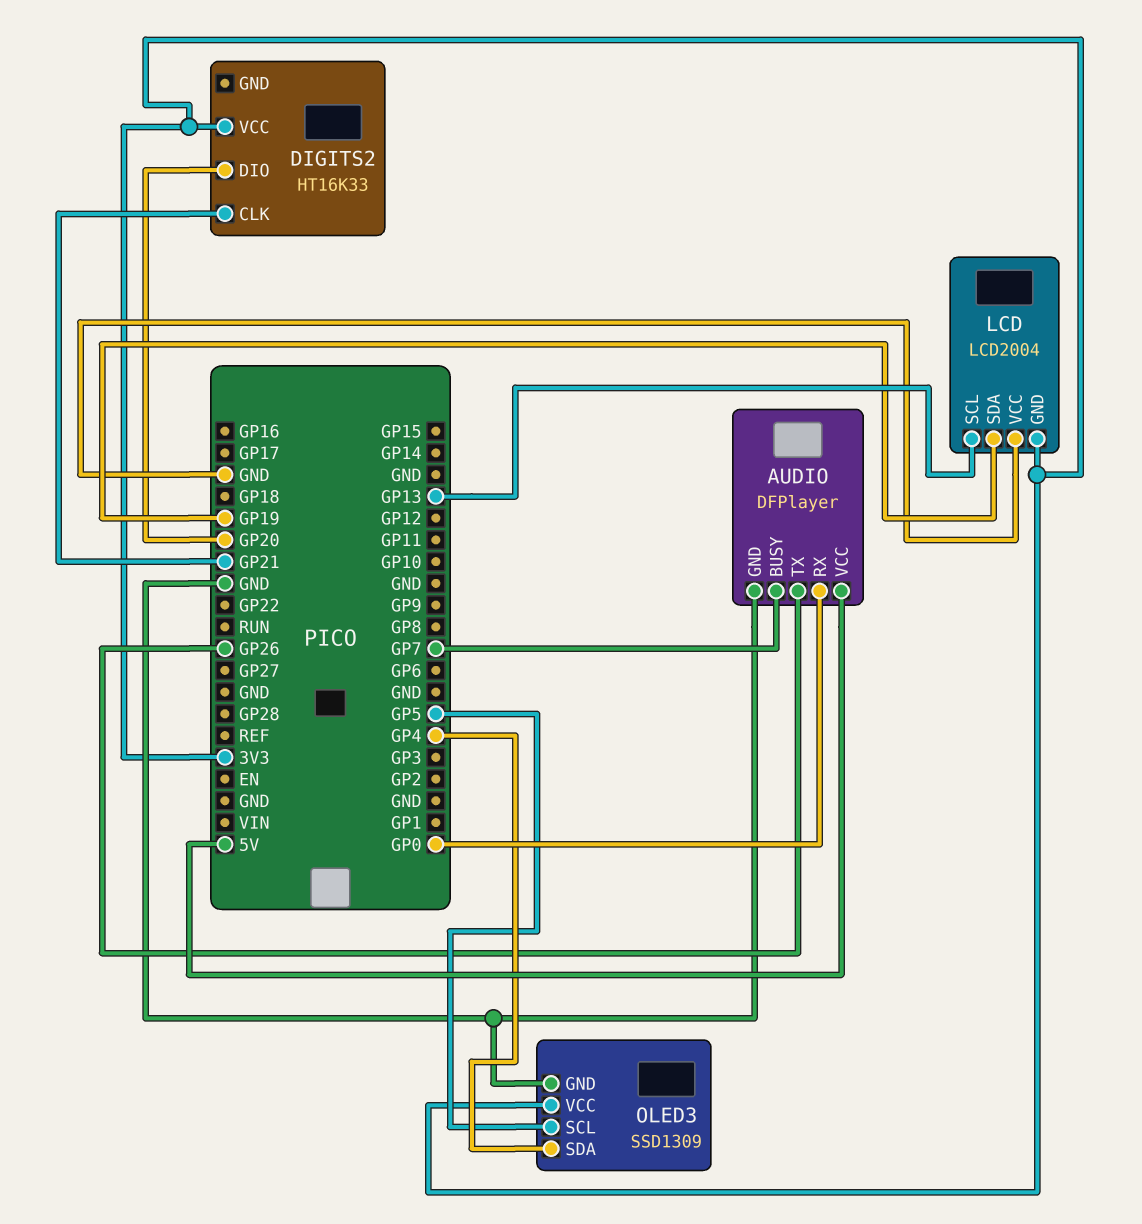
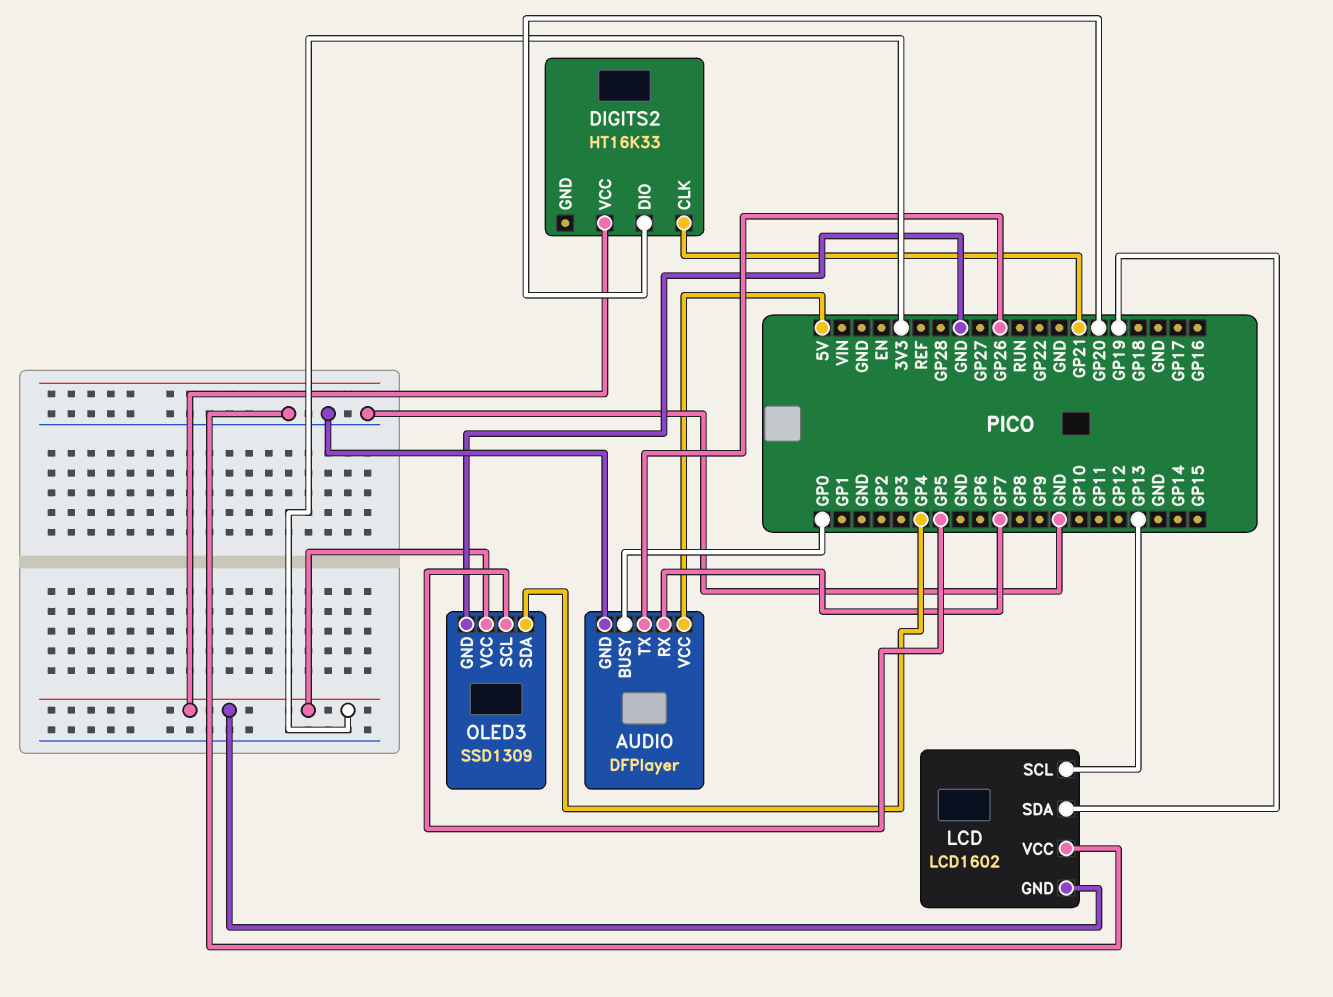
AUDIO pin BUSY: GP7 -> GP0
AUDIO pin RX: GP0 -> GP7
LCD: LCD2004 -> LCD1602

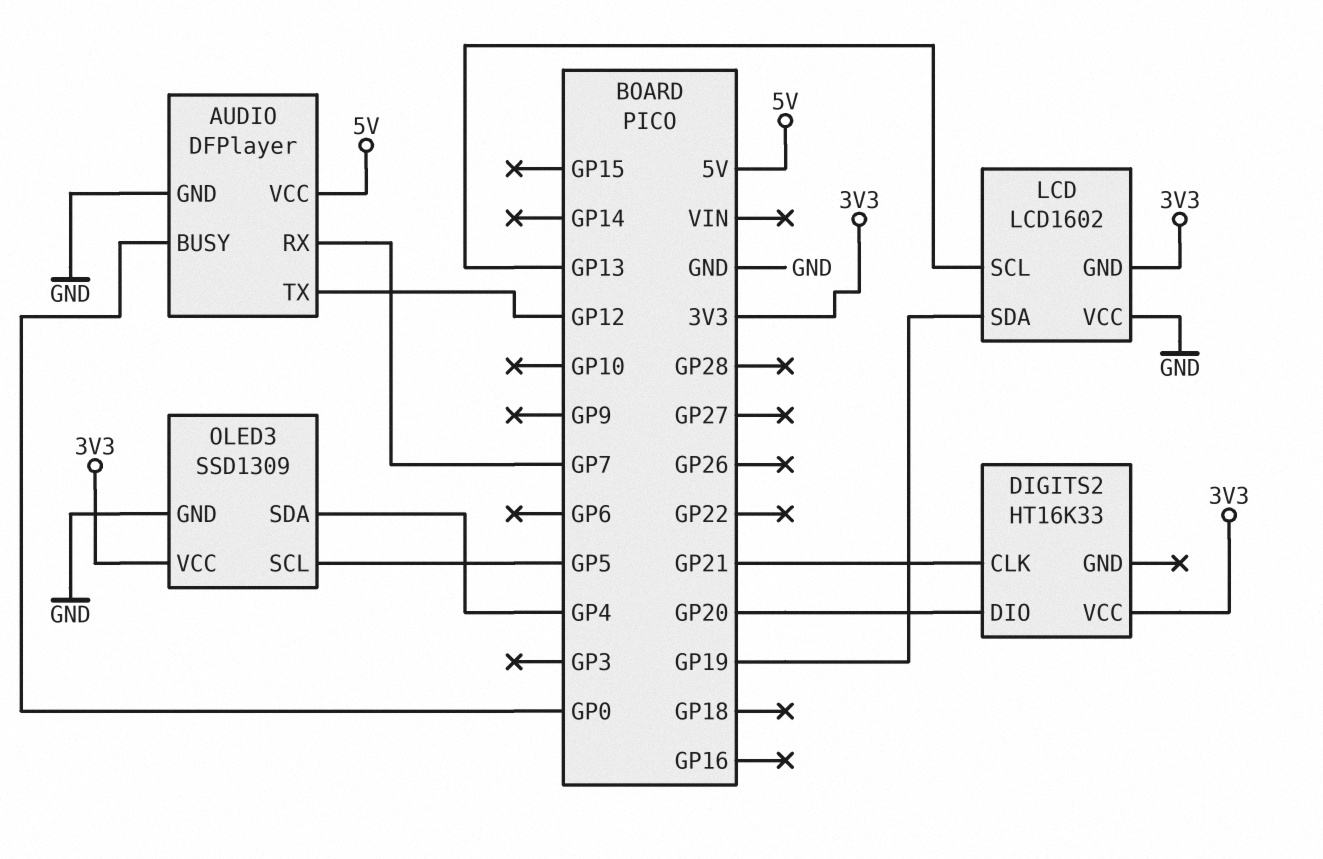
AUDIO pin TX: GP26 -> GP12

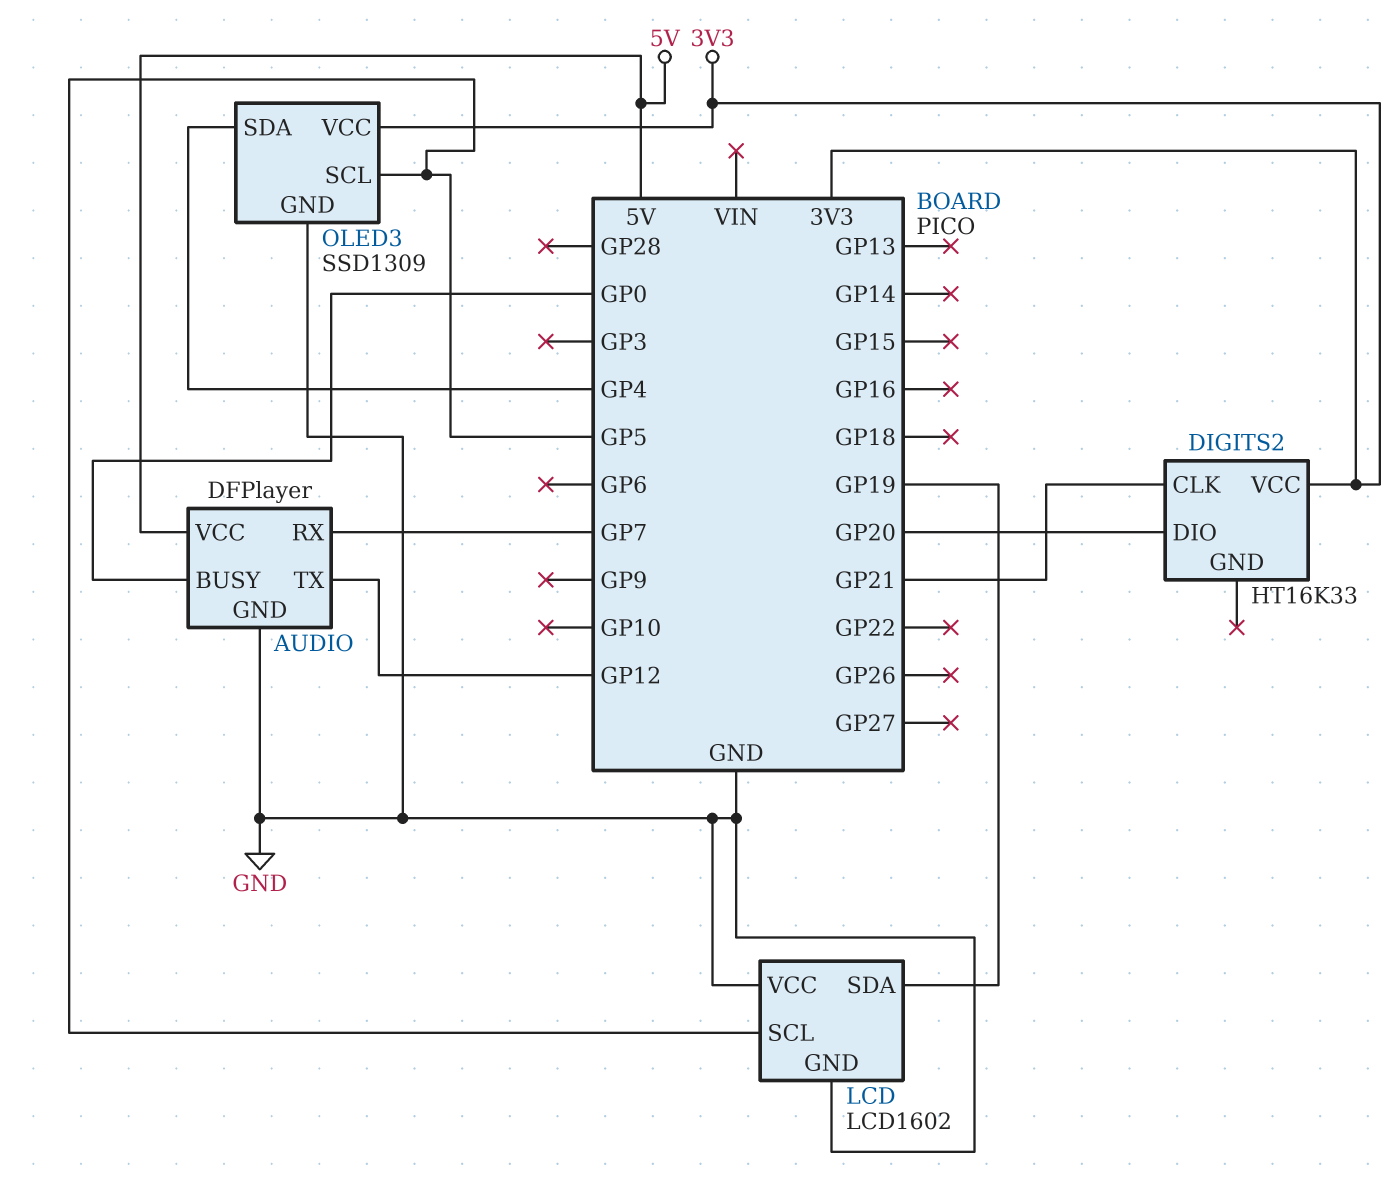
LCD pin GND: 3V3 -> GND
LCD pin SCL: GP13 -> GP5

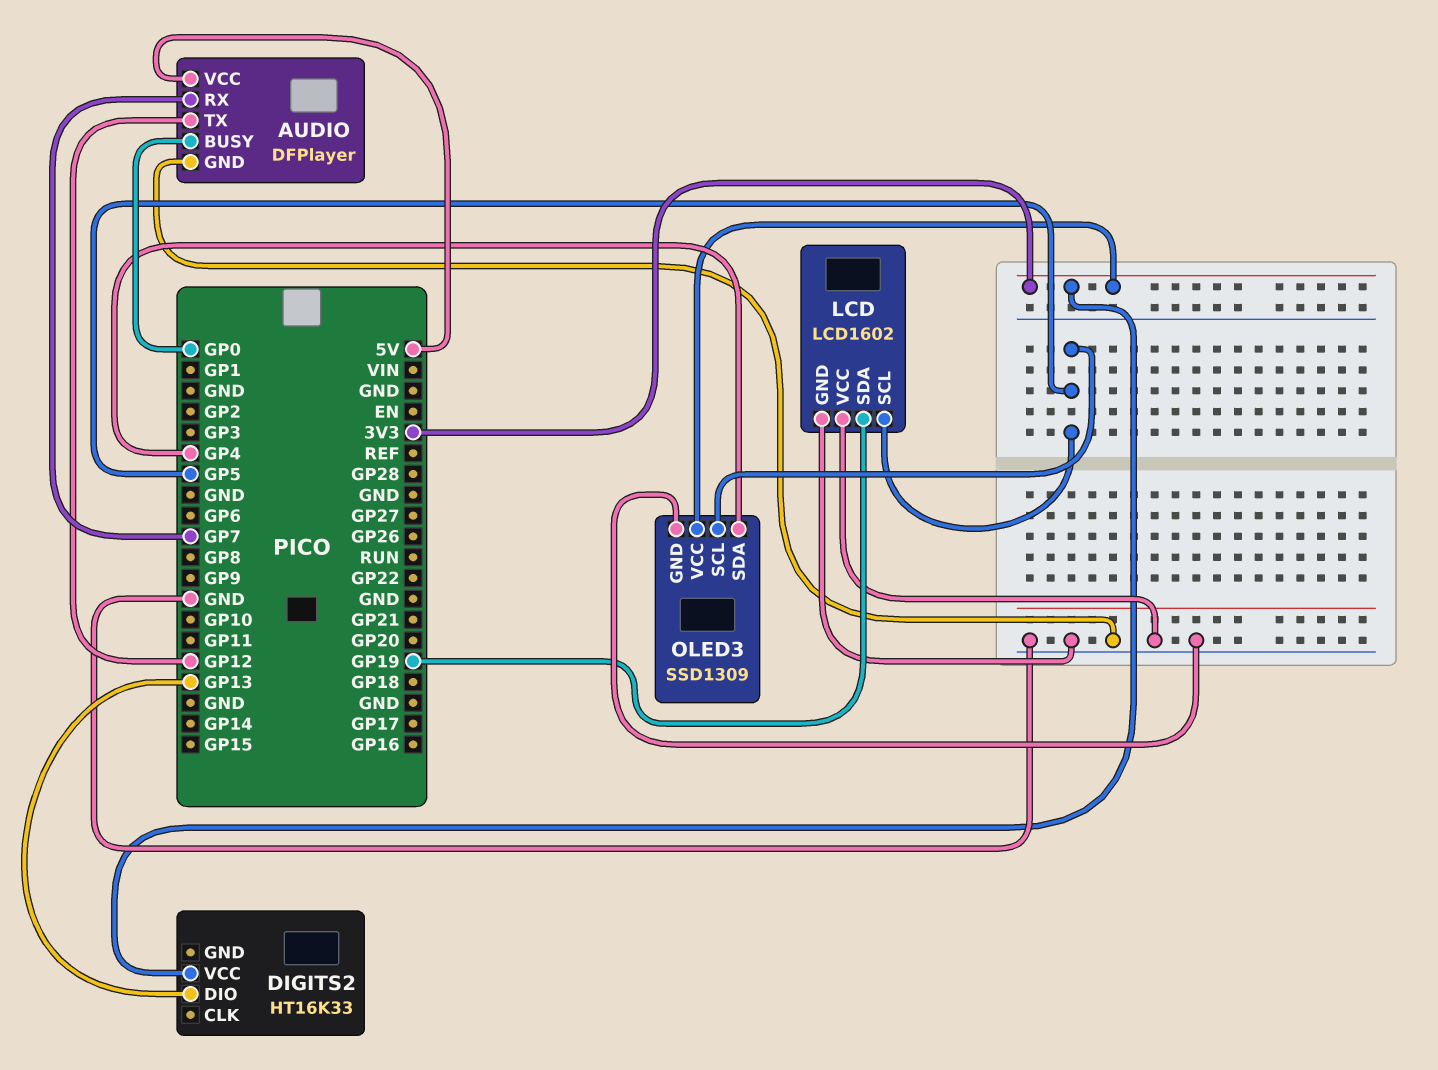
DIGITS2 pin CLK: GP21 -> none
DIGITS2 pin DIO: GP20 -> GP13

